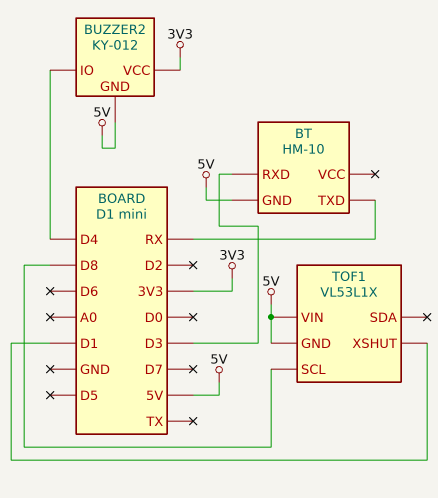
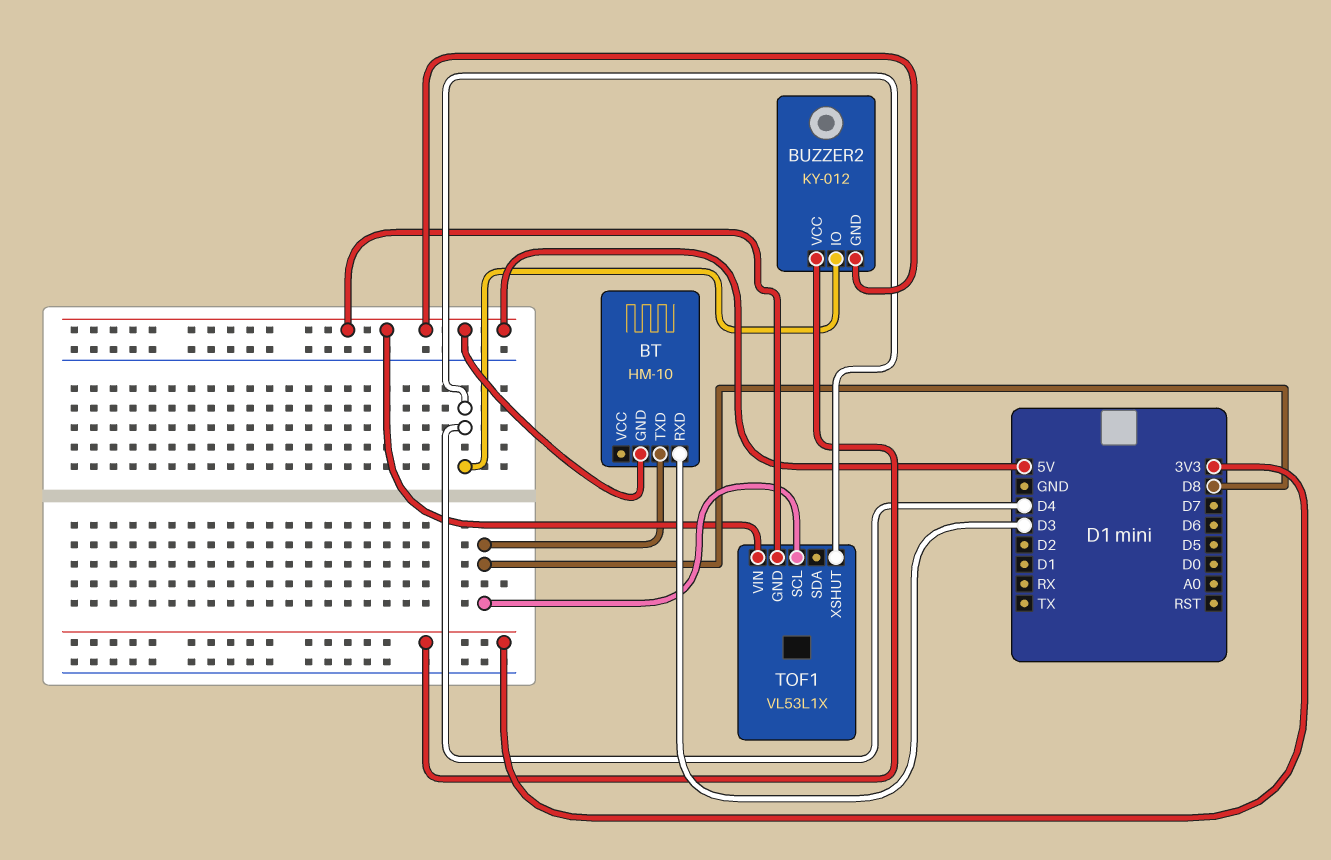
BT pin TXD: RX -> D8
TOF1 pin XSHUT: D1 -> D4

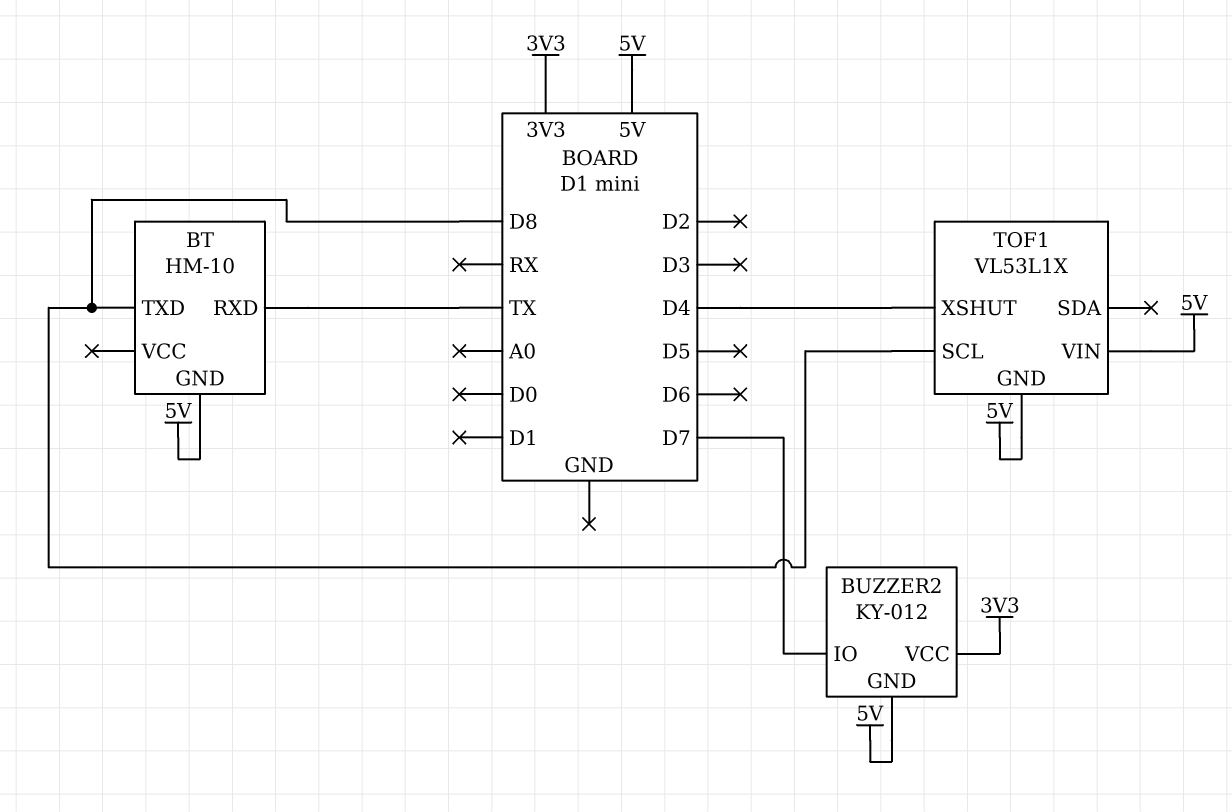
BT pin RXD: D3 -> TX
BUZZER2 pin IO: D4 -> D7

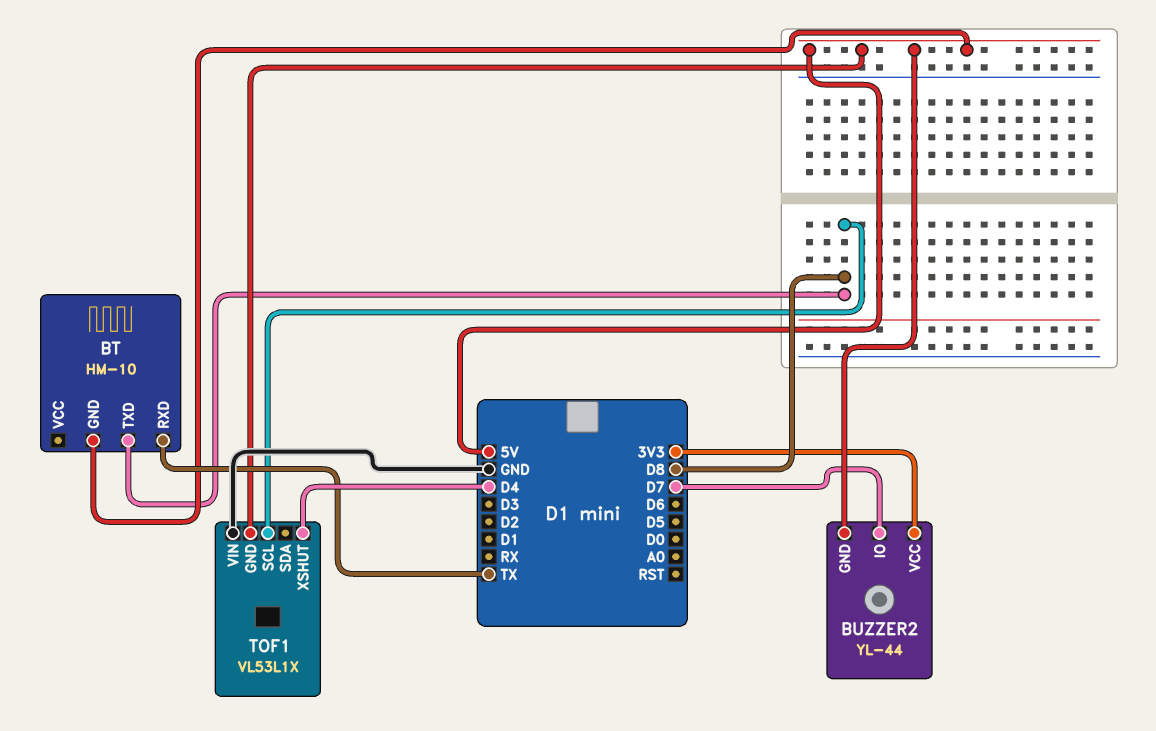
BUZZER2: KY-012 -> YL-44
TOF1 pin VIN: 5V -> GND

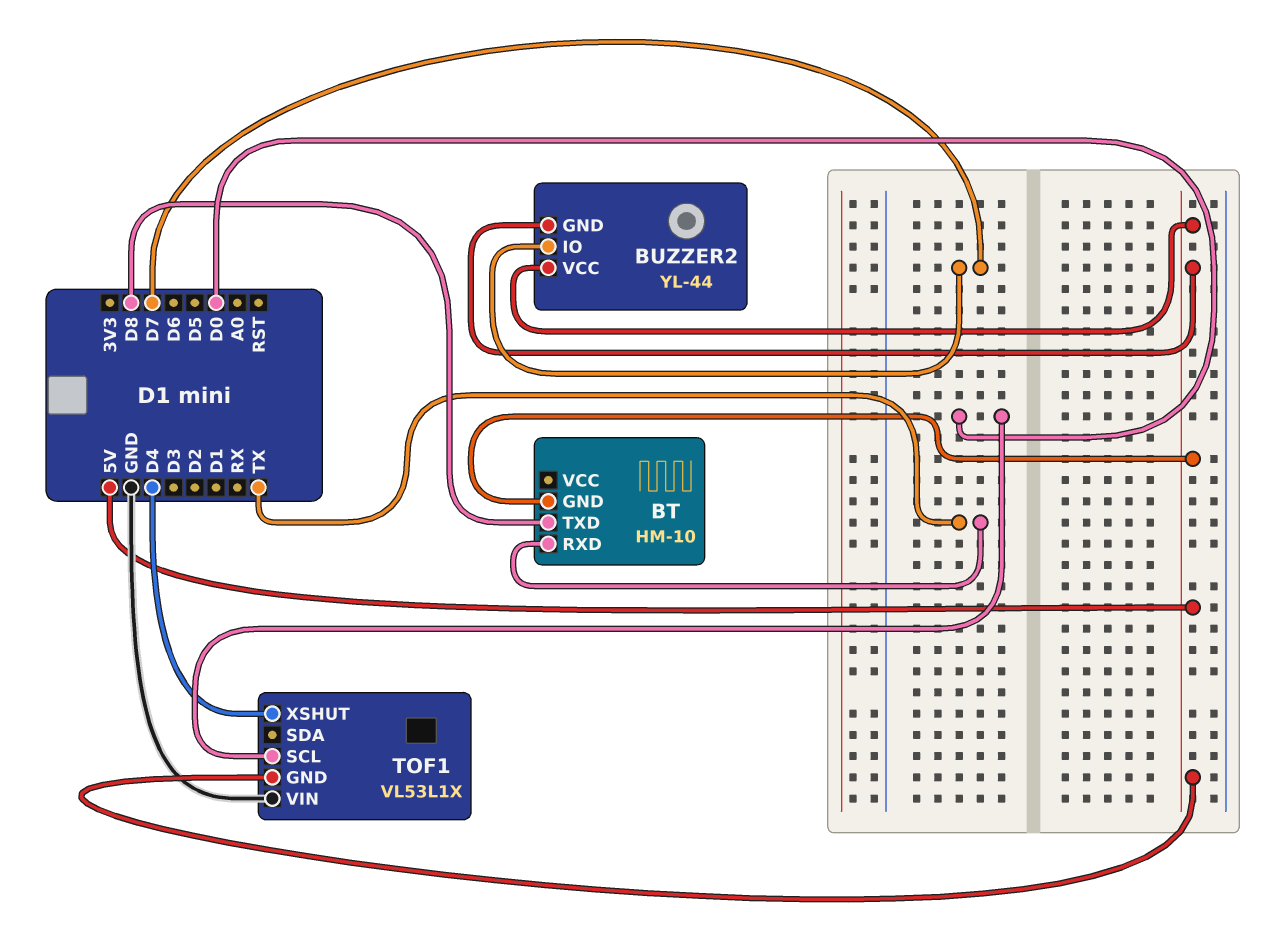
BUZZER2 pin VCC: 3V3 -> 5V
TOF1 pin SCL: D8 -> D0

